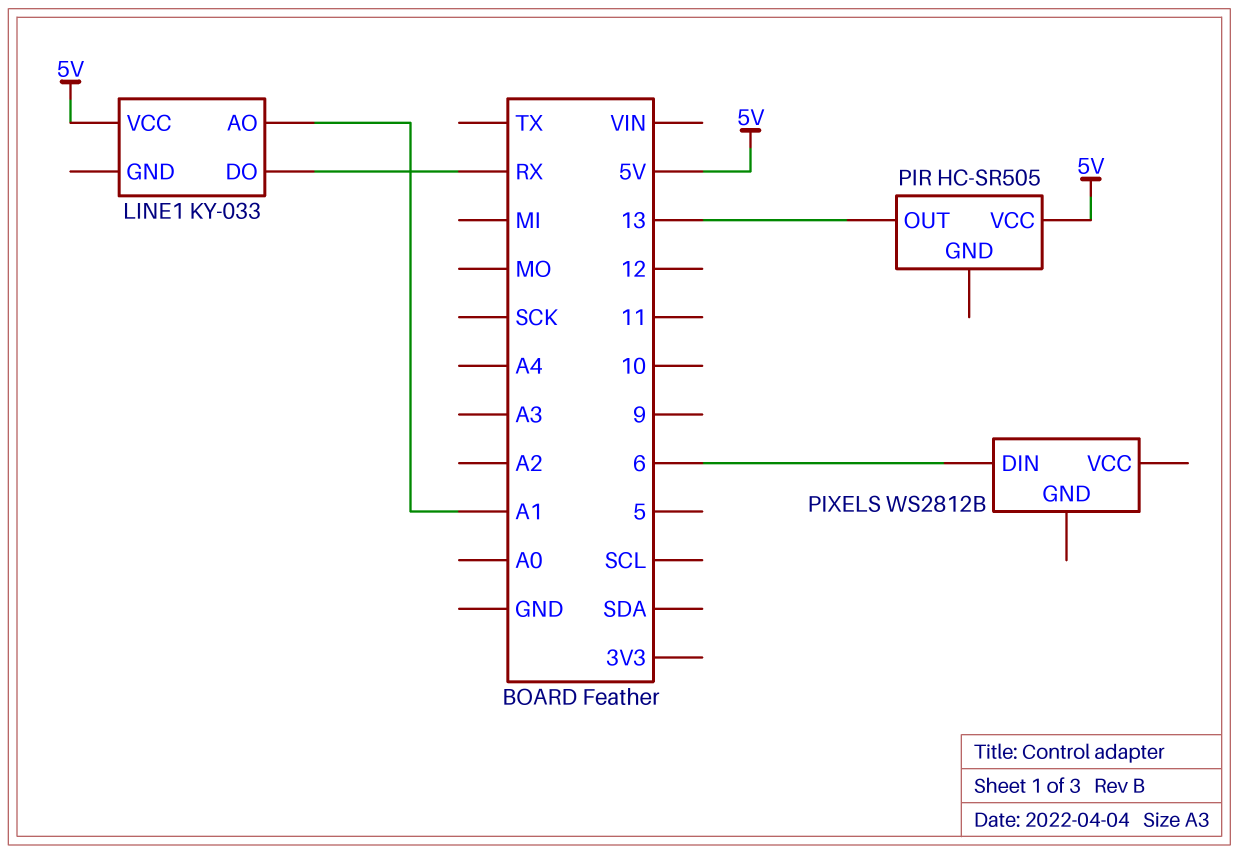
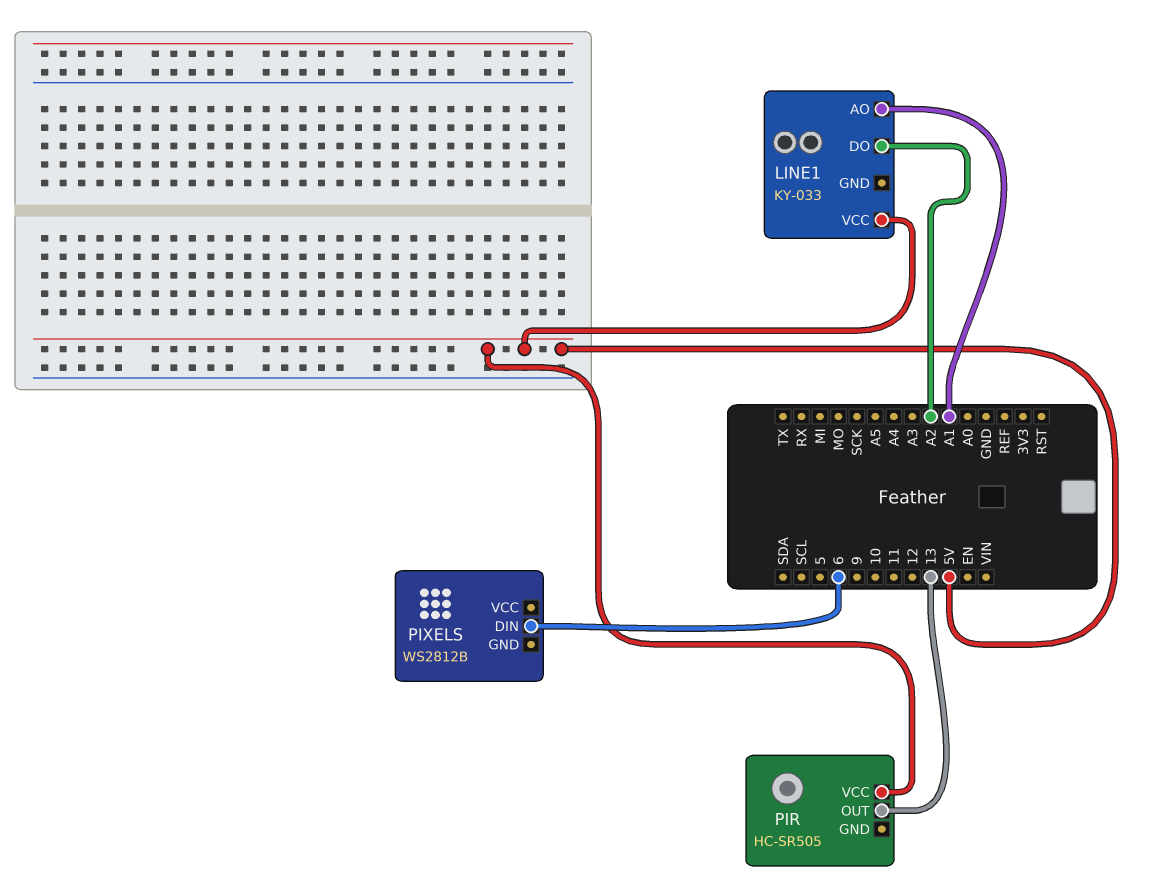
LINE1 pin DO: RX -> A2

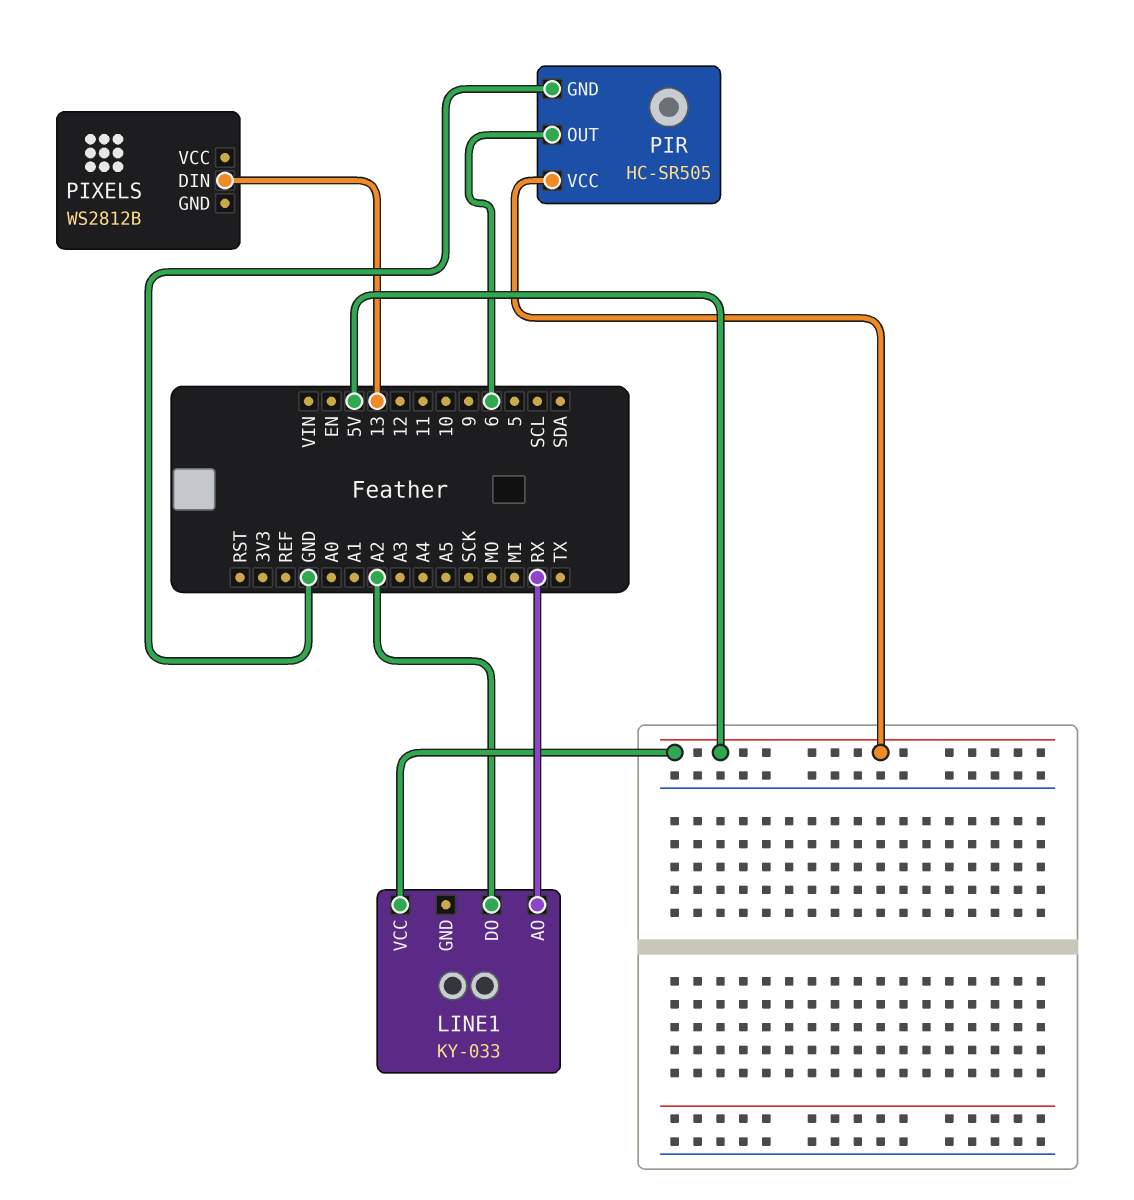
LINE1 pin AO: A1 -> RX
PIR pin GND: none -> GND
PIR pin OUT: 13 -> 6
PIXELS pin DIN: 6 -> 13

